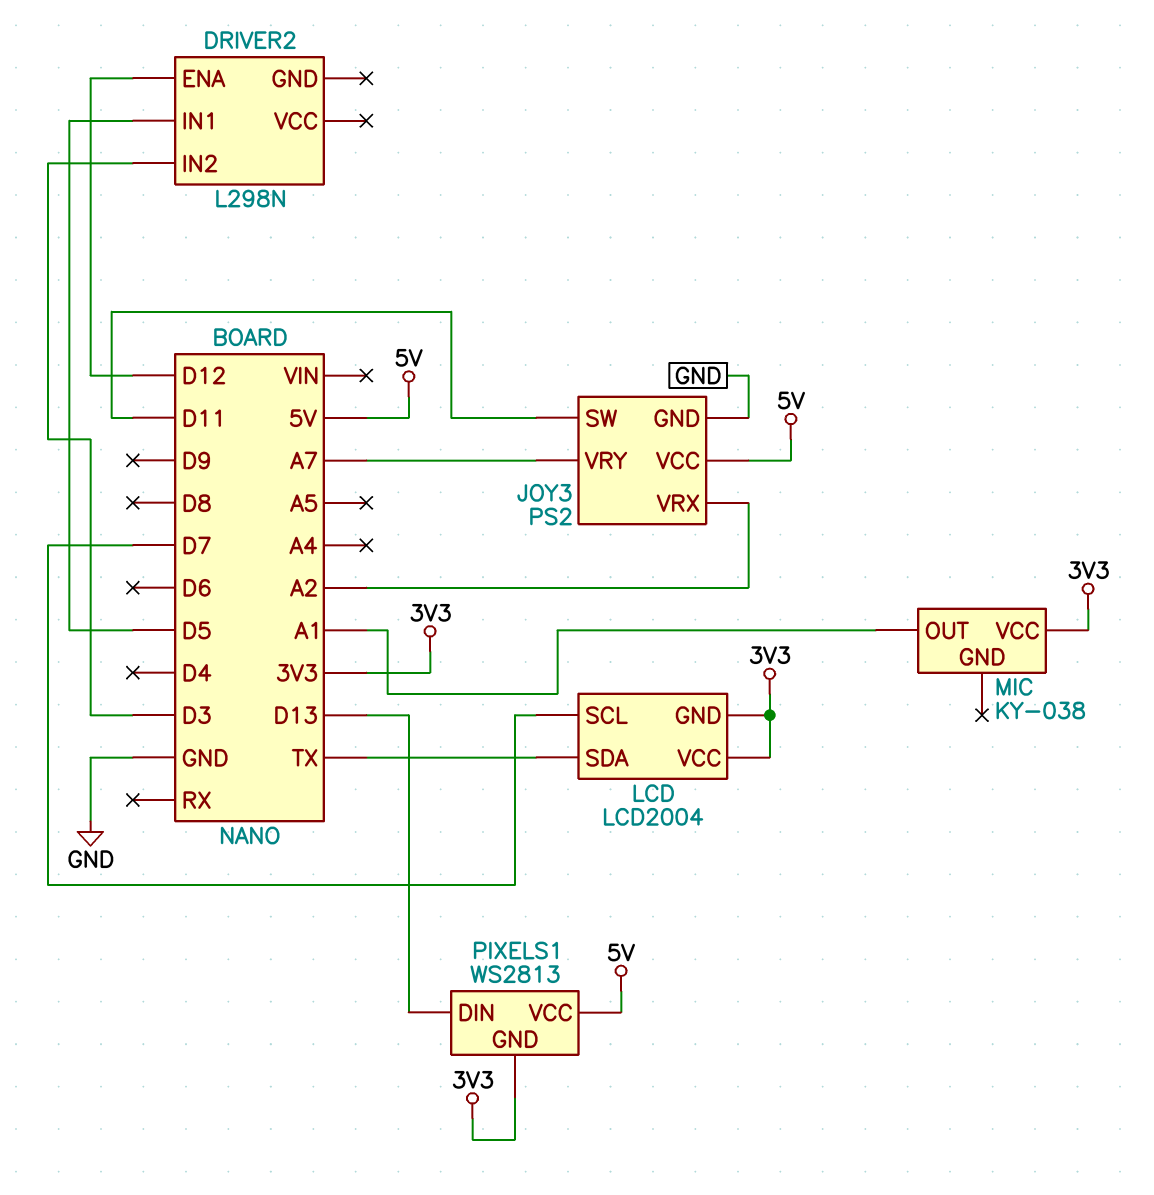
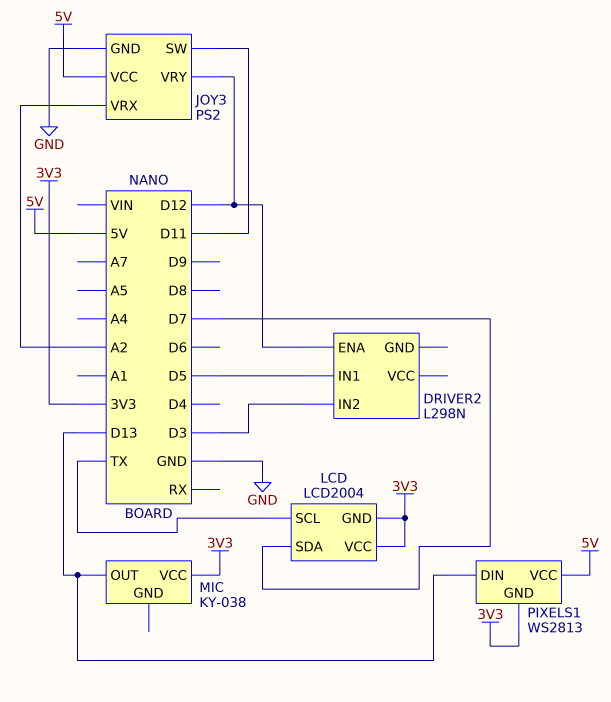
JOY3 pin VRY: A7 -> D12
LCD pin SCL: D7 -> TX
LCD pin SDA: TX -> D7
MIC pin OUT: A1 -> D13

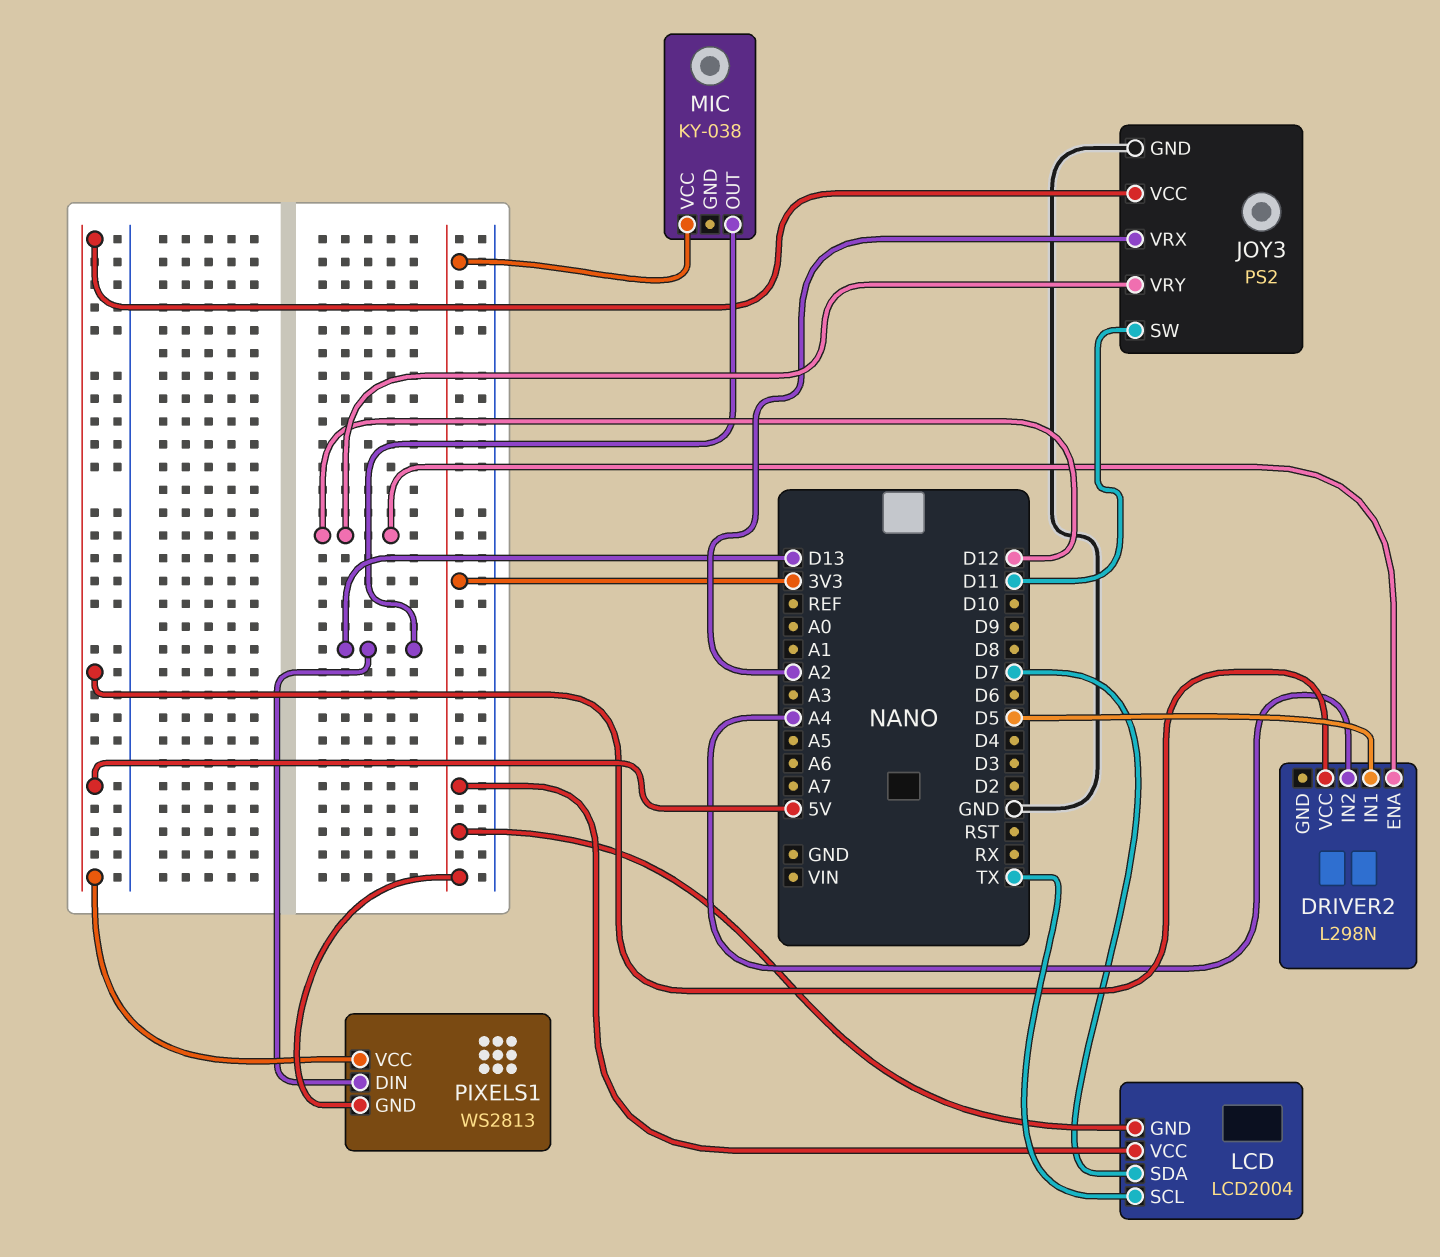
DRIVER2 pin IN2: D3 -> A4
DRIVER2 pin VCC: none -> 5V

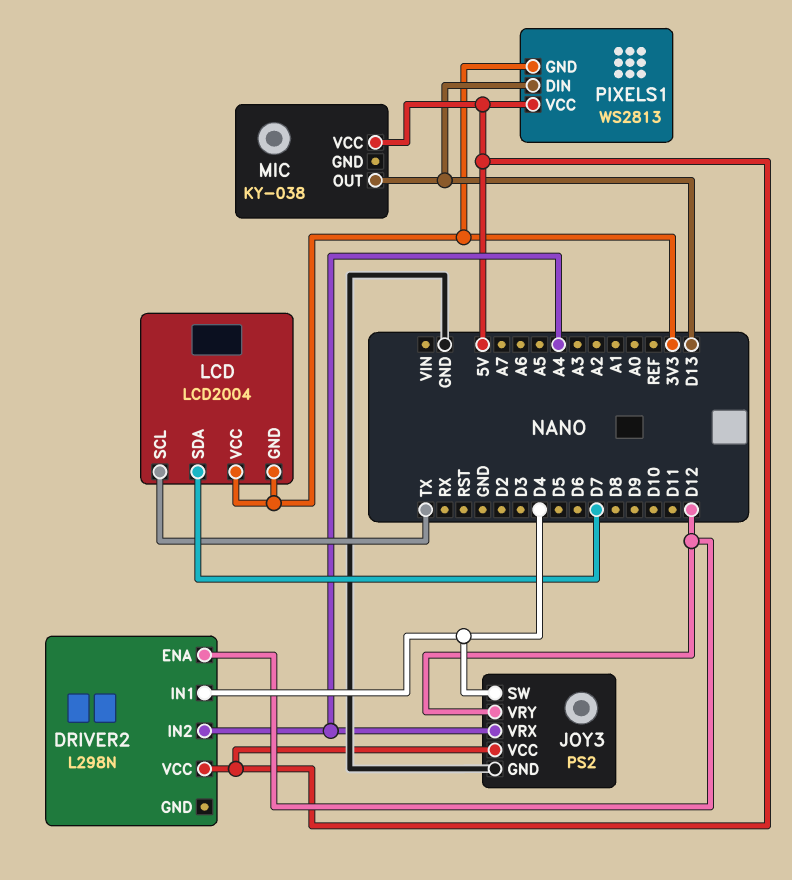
DRIVER2 pin IN1: D5 -> D4
JOY3 pin SW: D11 -> D4
JOY3 pin VRX: A2 -> A4
MIC pin VCC: 3V3 -> 5V

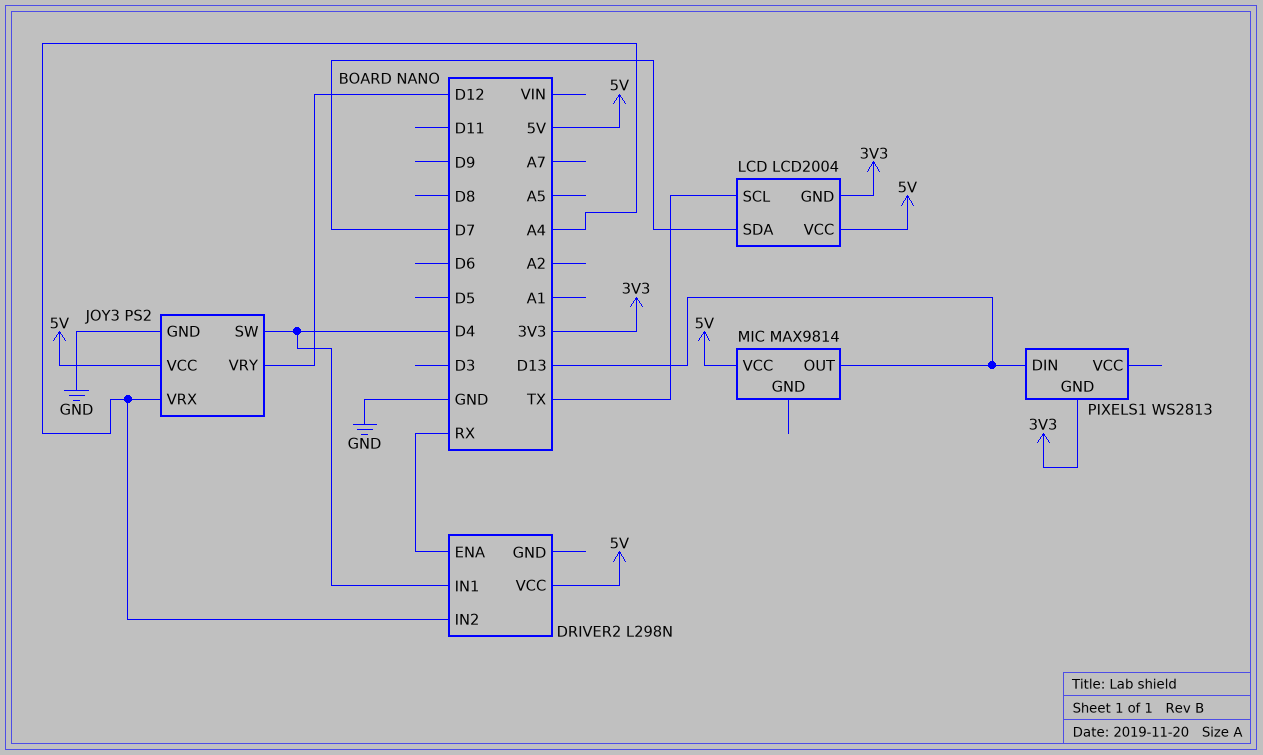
DRIVER2 pin ENA: D12 -> RX
LCD pin VCC: 3V3 -> 5V
MIC: KY-038 -> MAX9814
PIXELS1 pin VCC: 5V -> none

